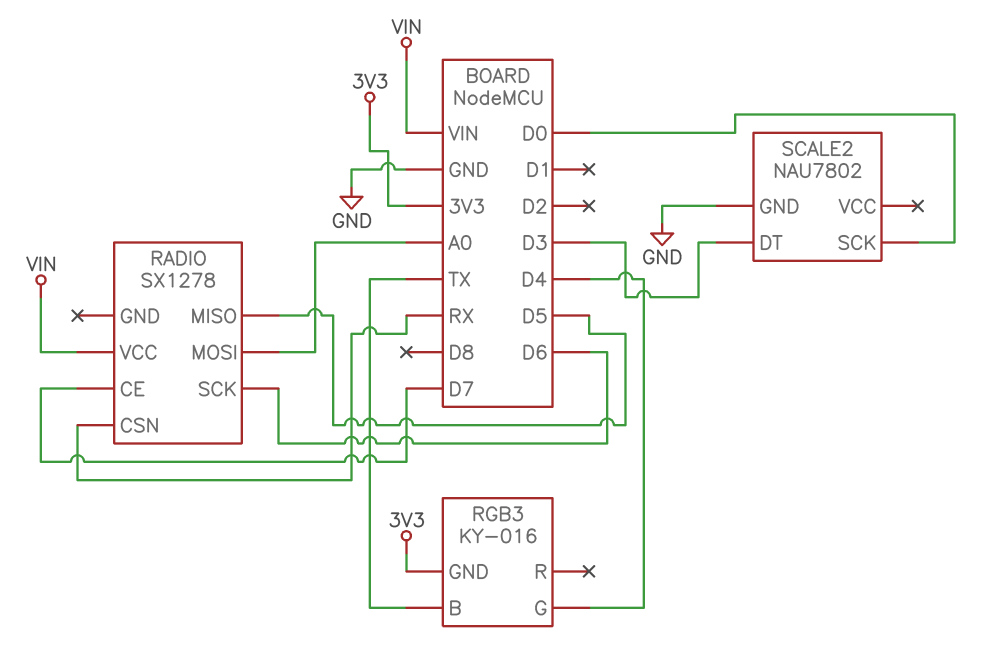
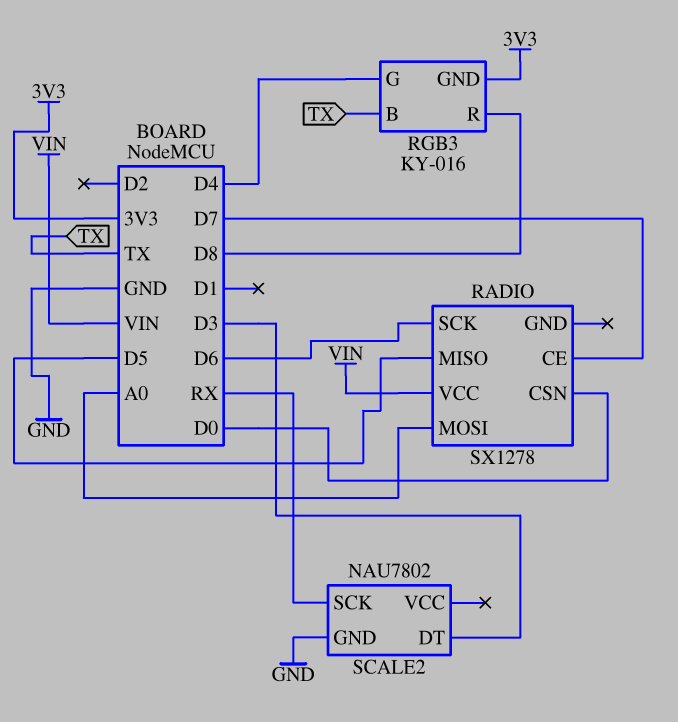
RADIO pin CSN: RX -> D0
RGB3 pin R: none -> D8
SCALE2 pin SCK: D0 -> RX

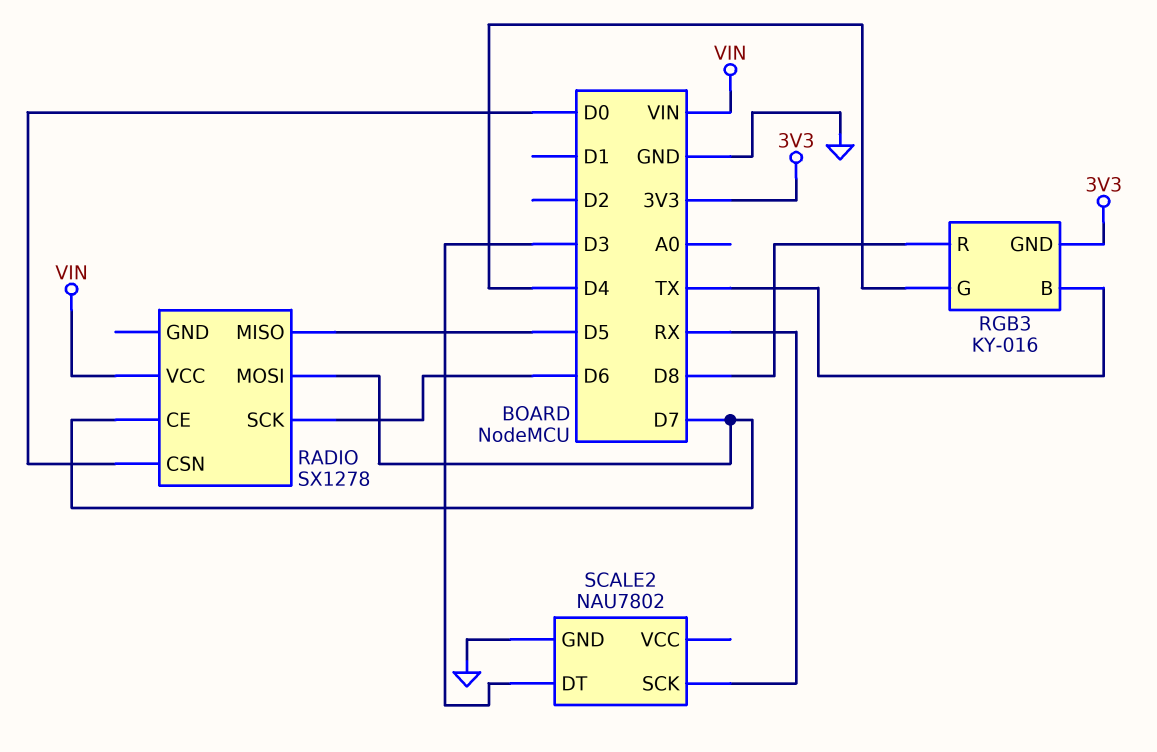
RADIO pin MOSI: A0 -> D7

